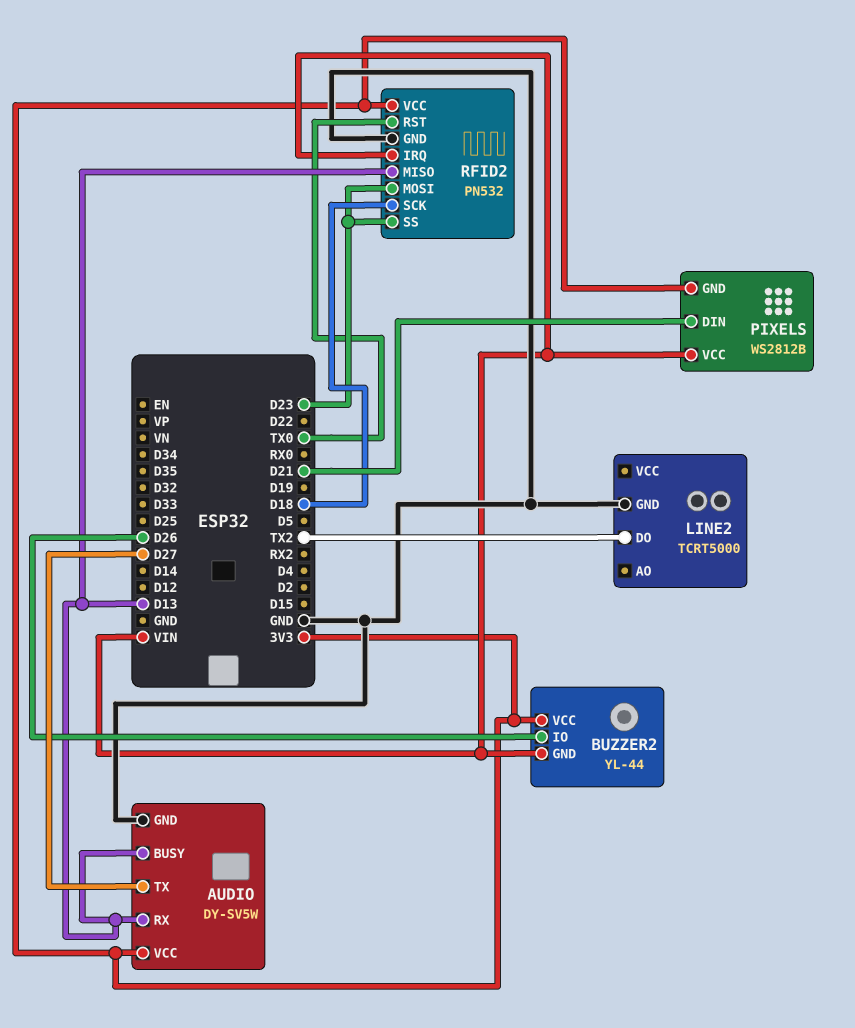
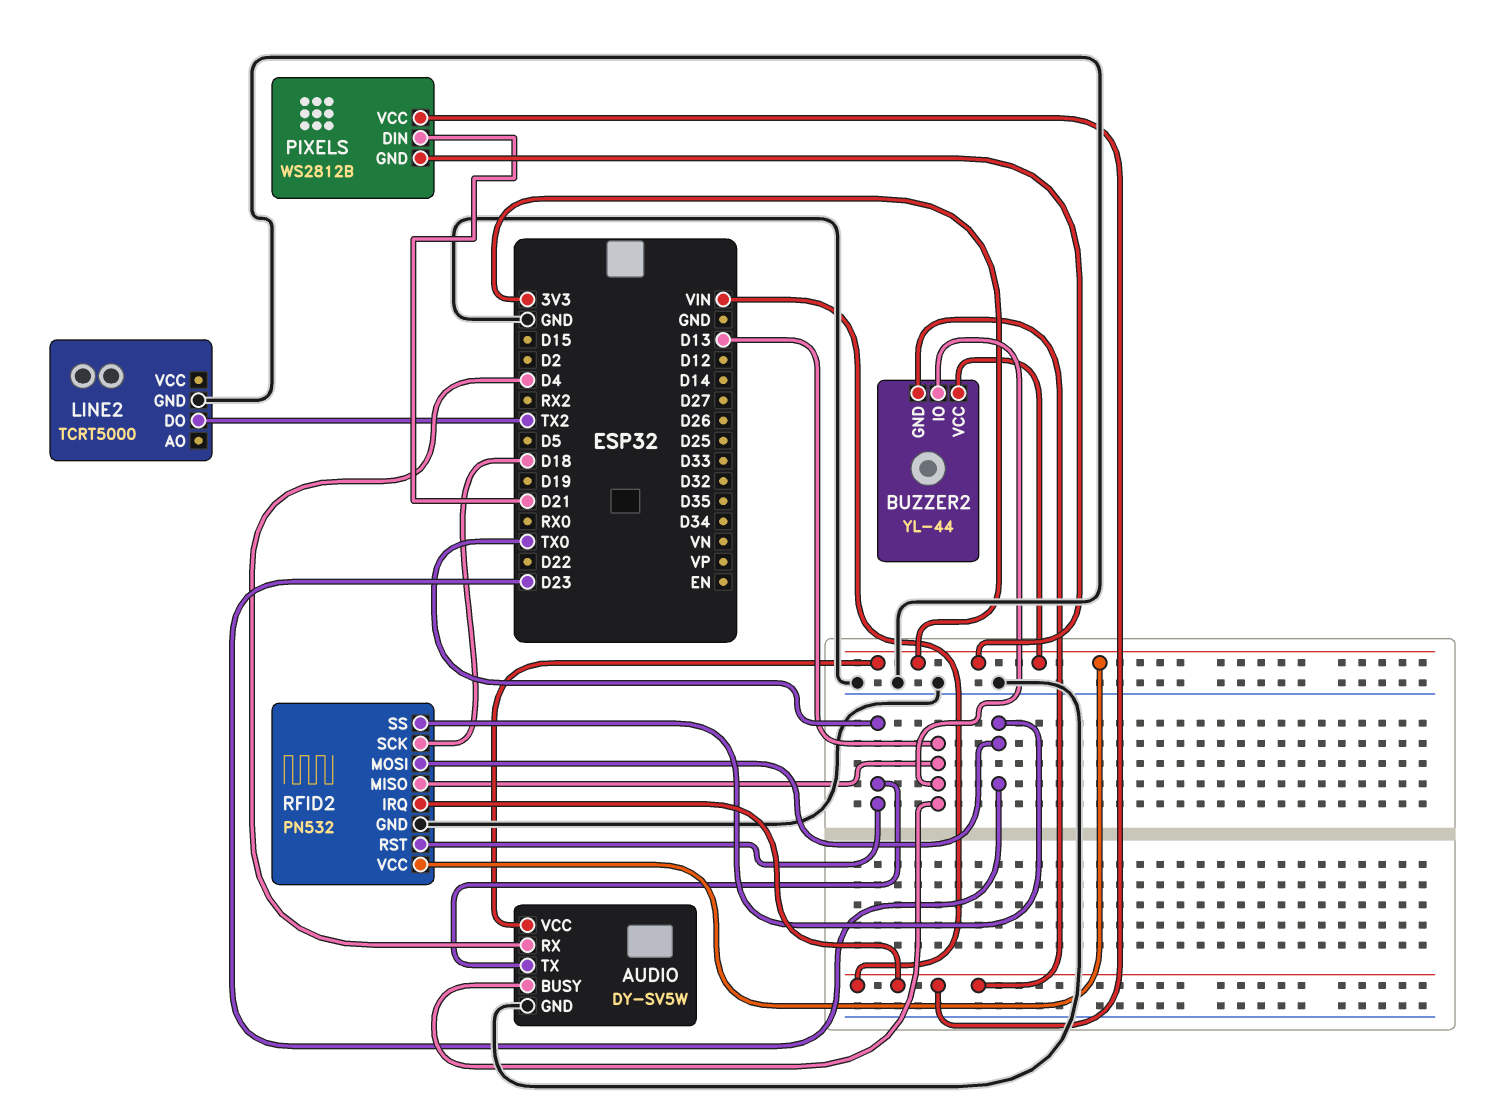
AUDIO pin RX: D13 -> D4
AUDIO pin TX: D27 -> TX0
BUZZER2 pin IO: D26 -> D13

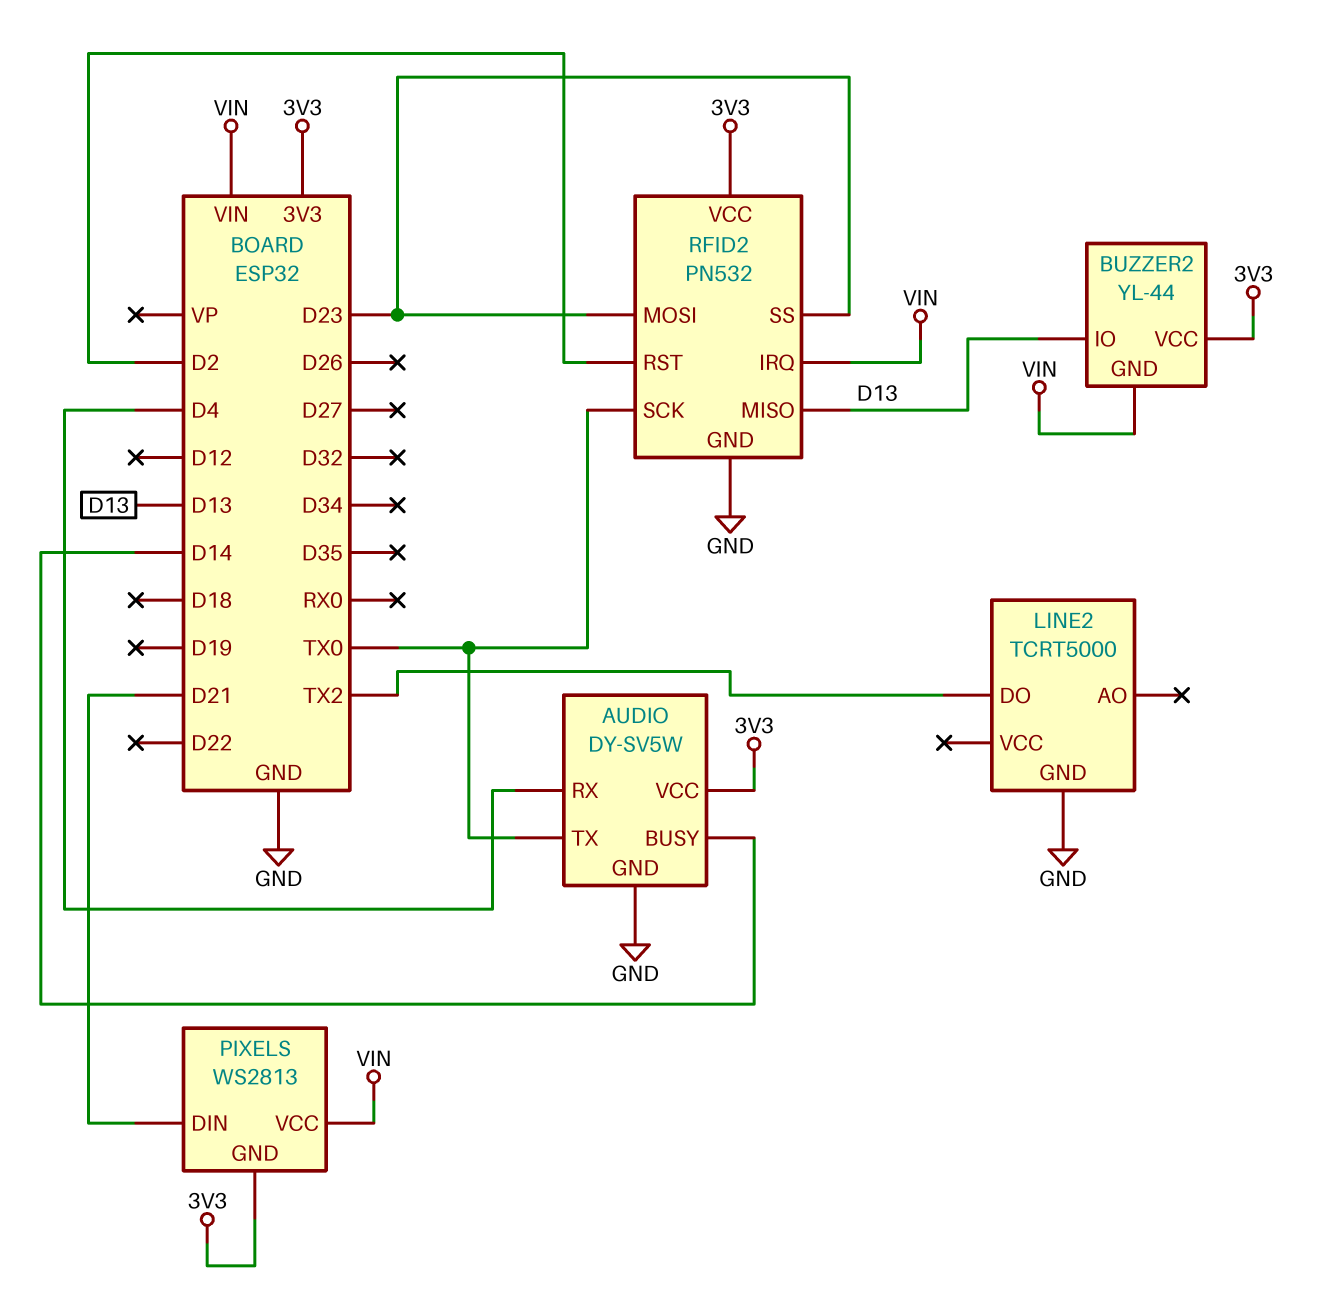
AUDIO pin BUSY: D13 -> D14
PIXELS: WS2812B -> WS2813
RFID2 pin RST: TX0 -> D2
RFID2 pin SCK: D18 -> TX0

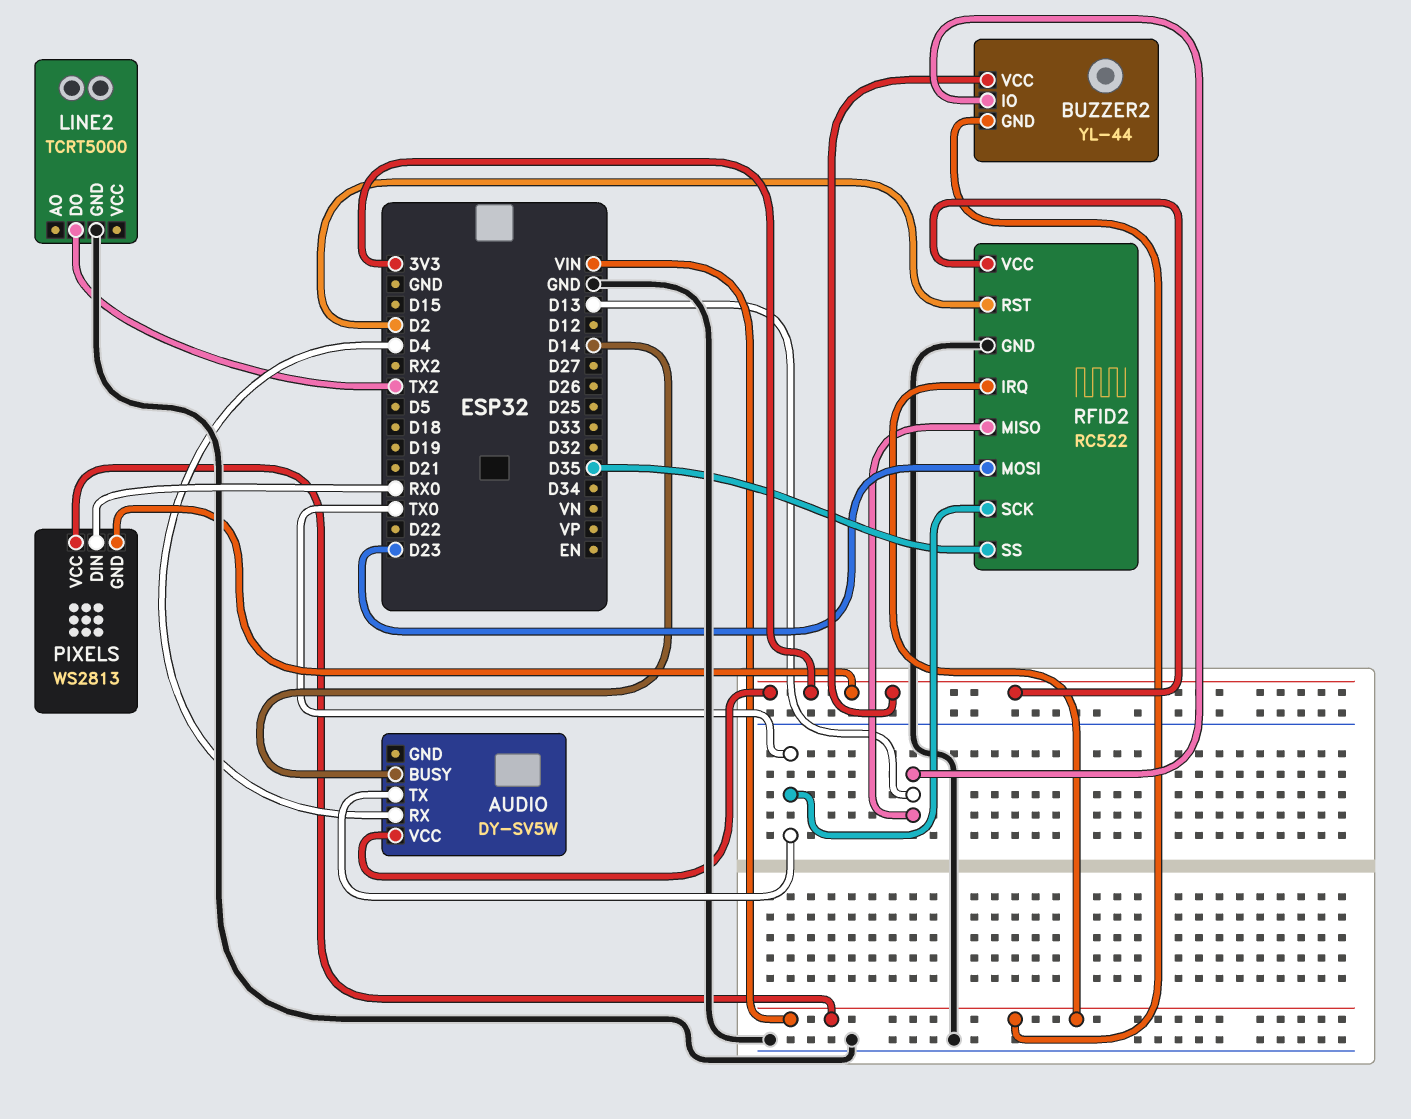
AUDIO pin GND: GND -> none
PIXELS pin DIN: D21 -> RX0
RFID2: PN532 -> RC522
RFID2 pin SS: D23 -> D35

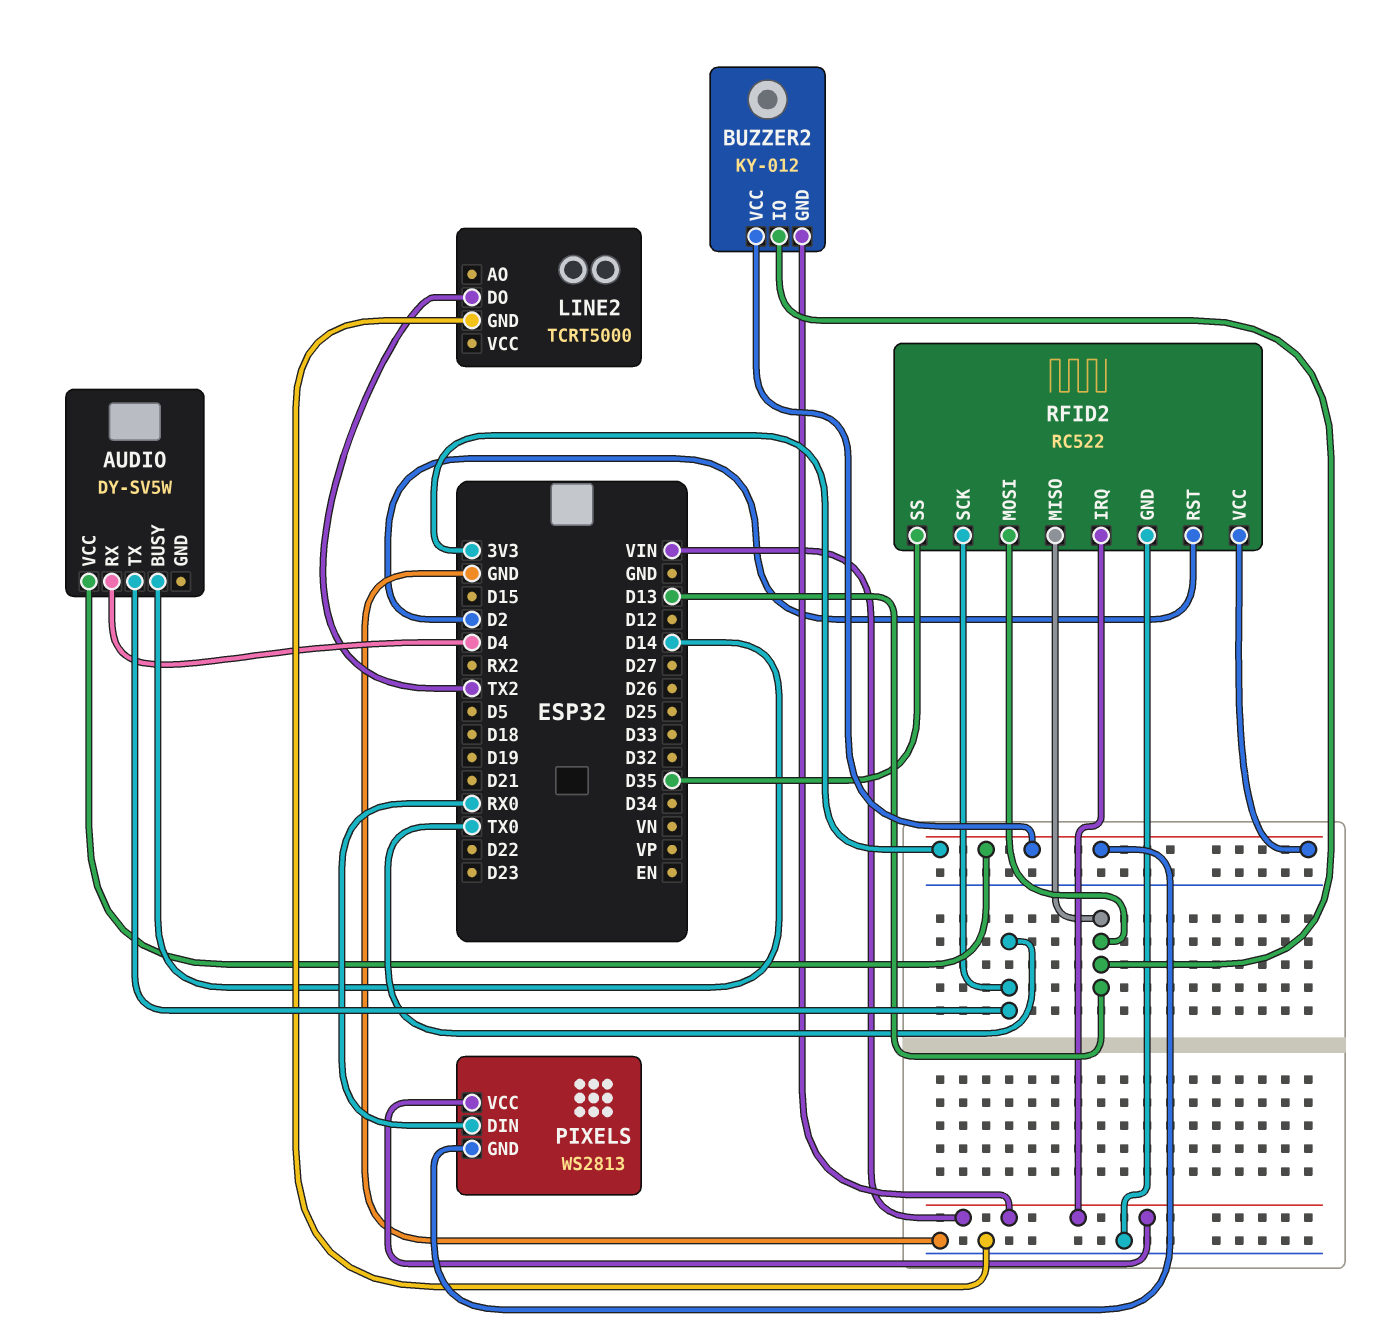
BUZZER2: YL-44 -> KY-012
RFID2 pin MOSI: D23 -> D13

